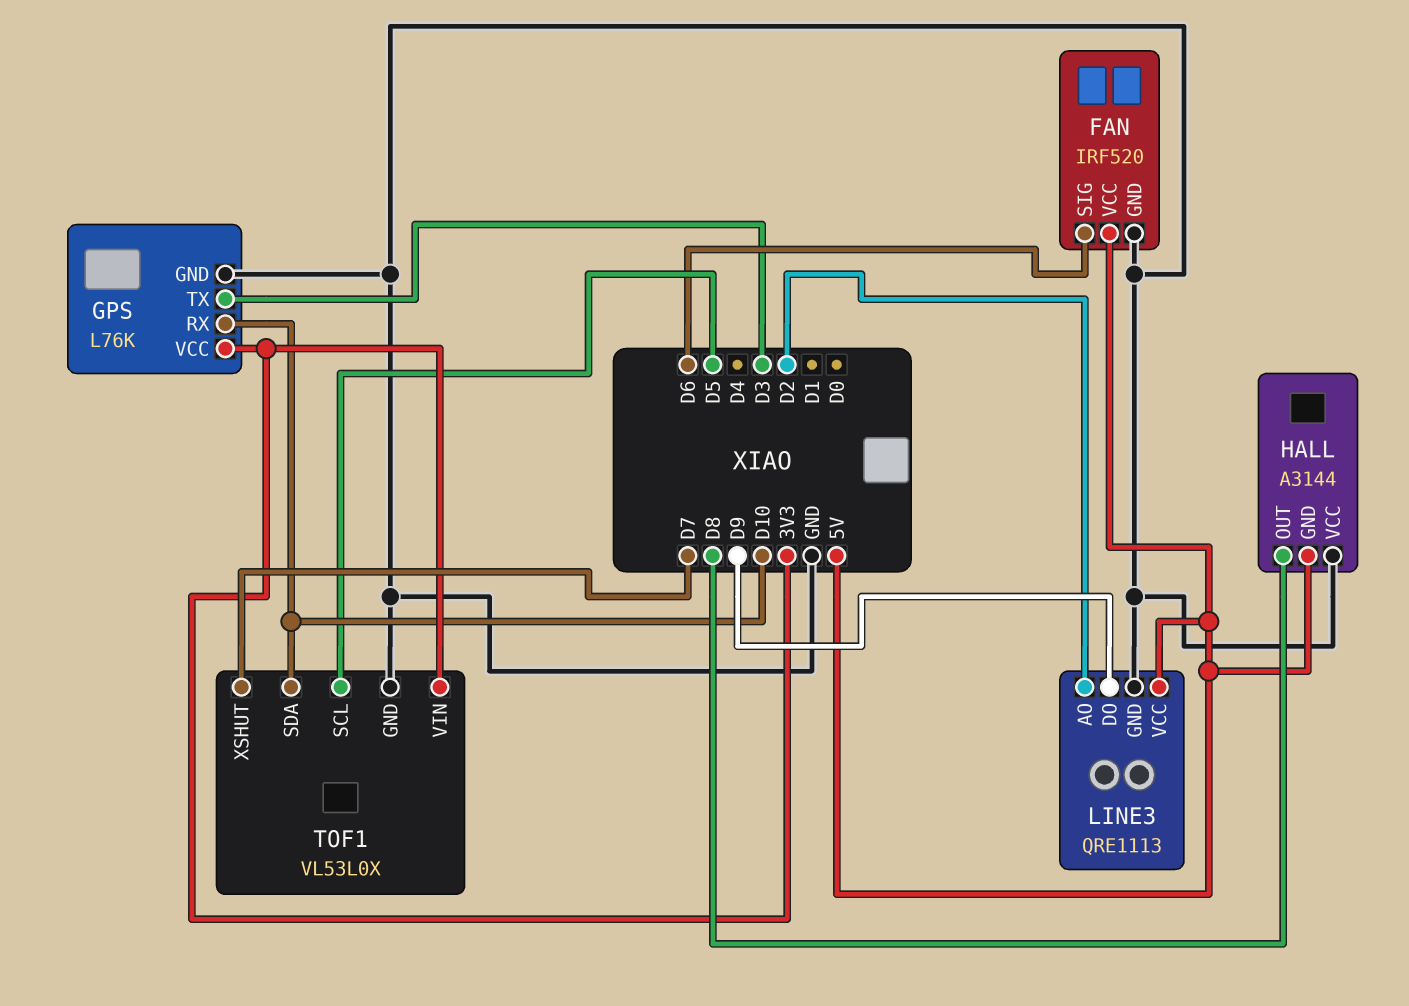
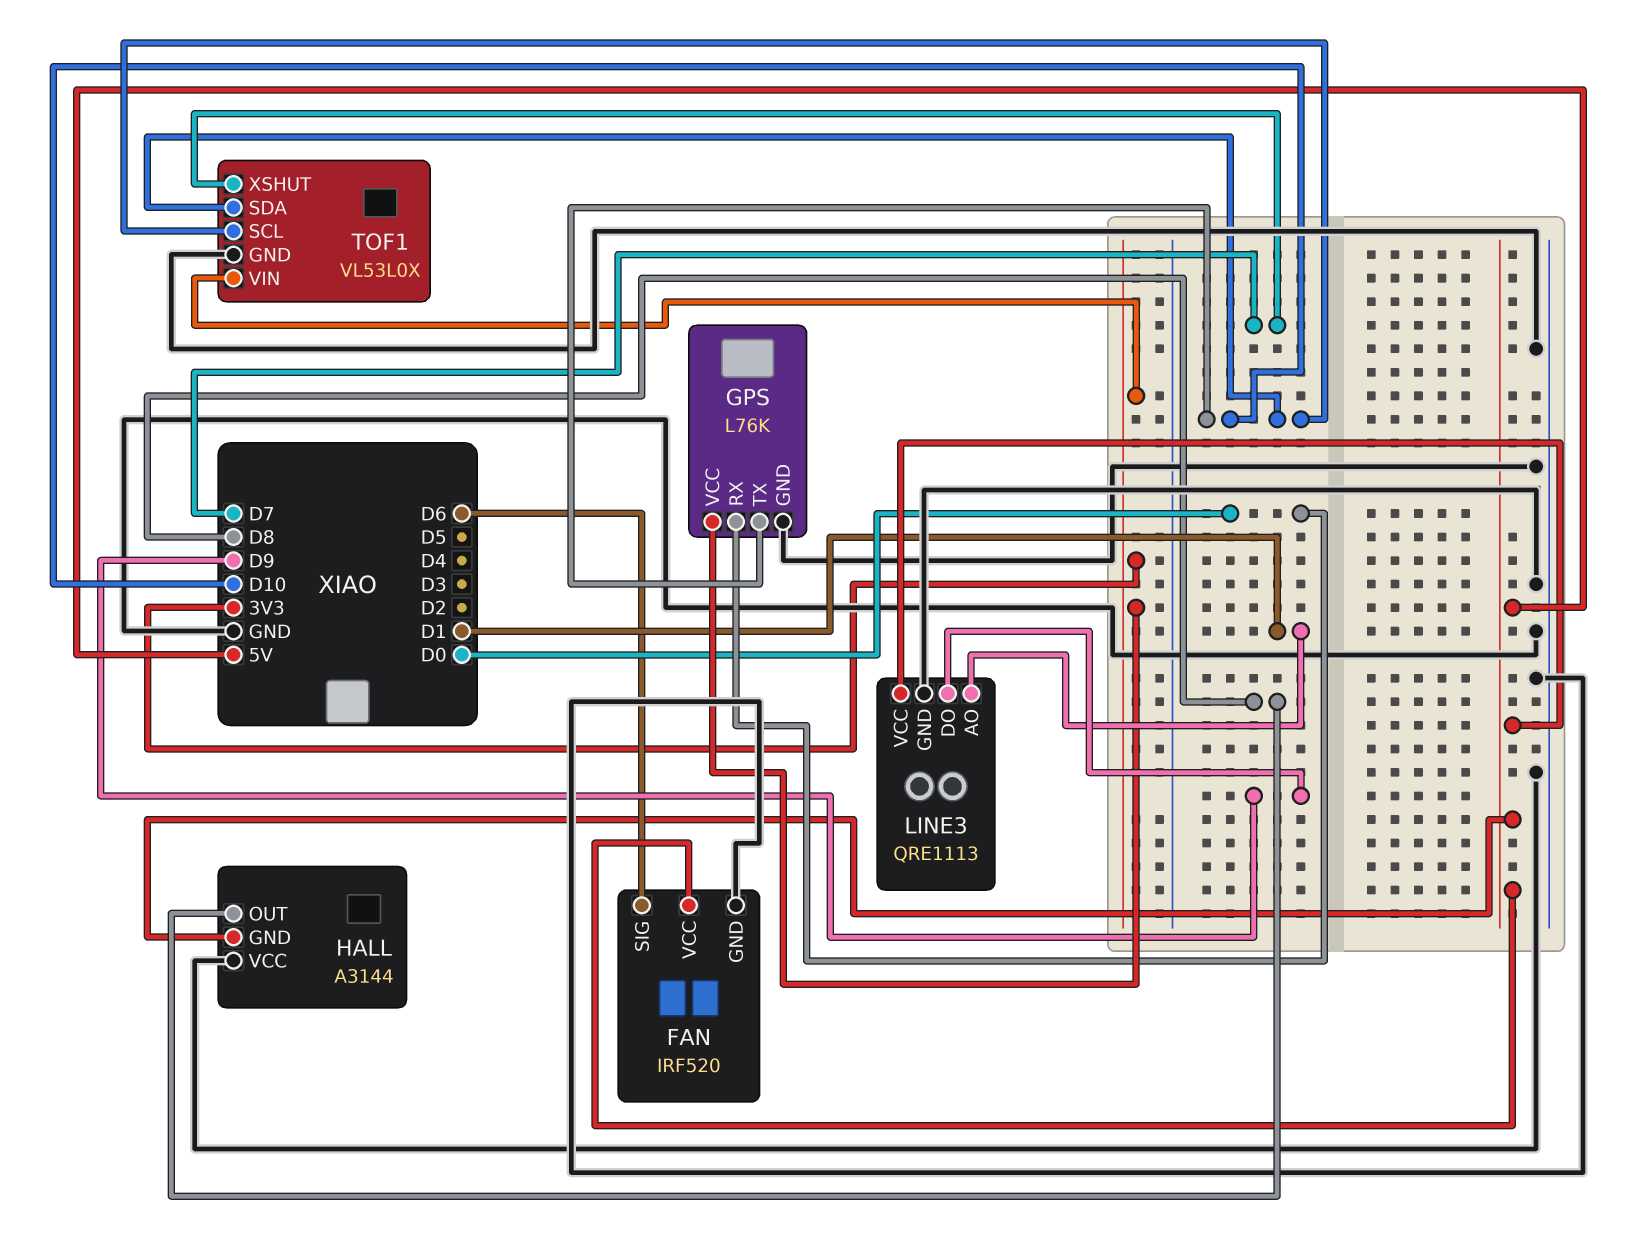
GPS pin RX: D10 -> D0
GPS pin TX: D3 -> D10
LINE3 pin AO: D2 -> D1
TOF1 pin SCL: D5 -> D10

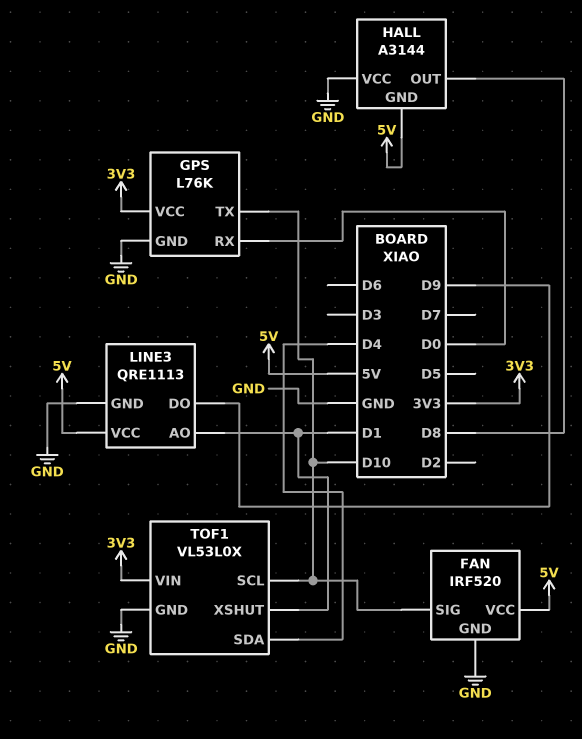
FAN pin SIG: D6 -> D10
TOF1 pin SDA: D10 -> D4
TOF1 pin XSHUT: D7 -> D1

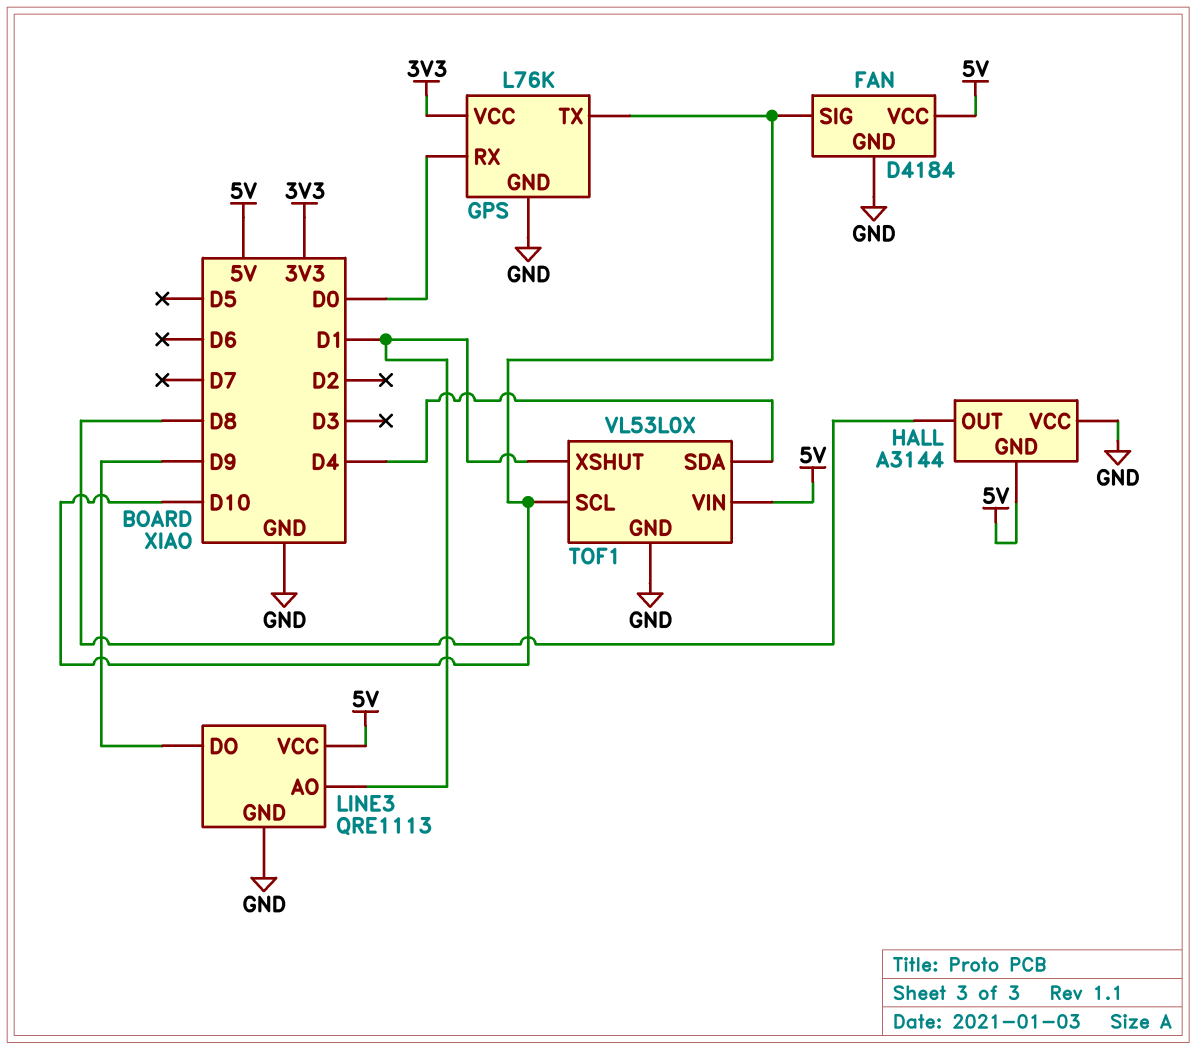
FAN: IRF520 -> D4184
TOF1 pin VIN: 3V3 -> 5V

